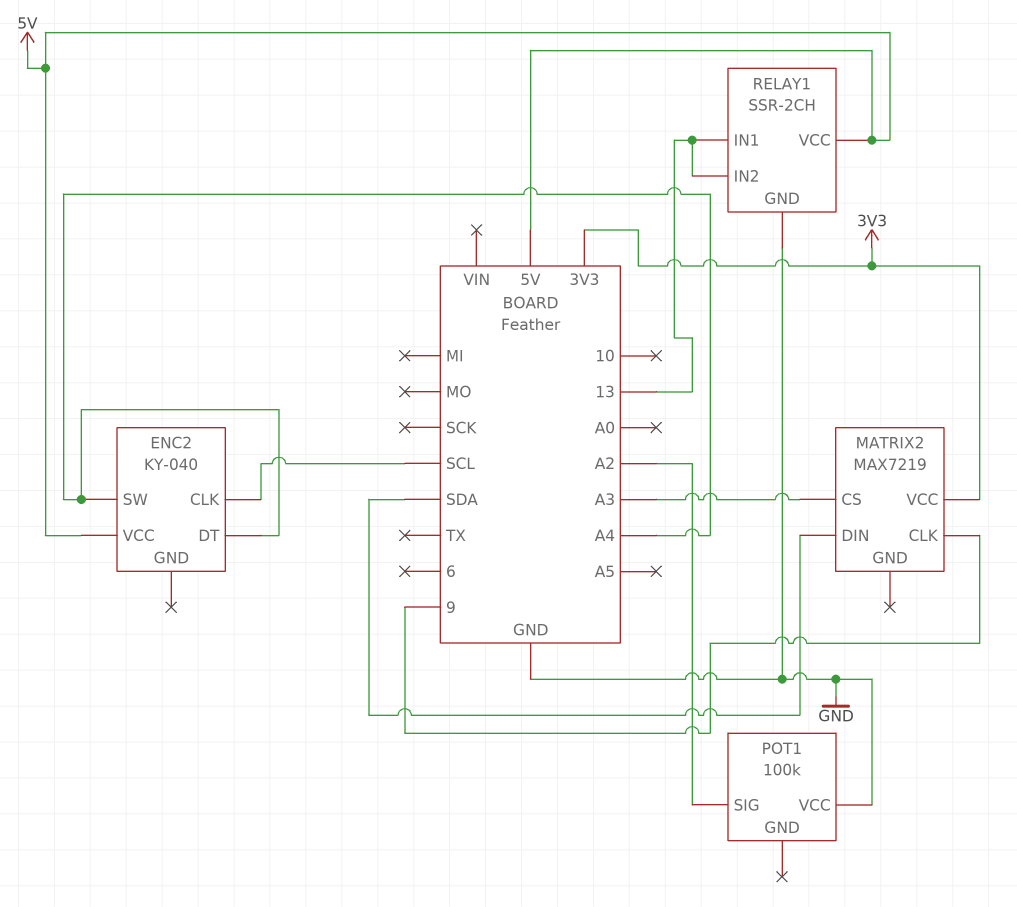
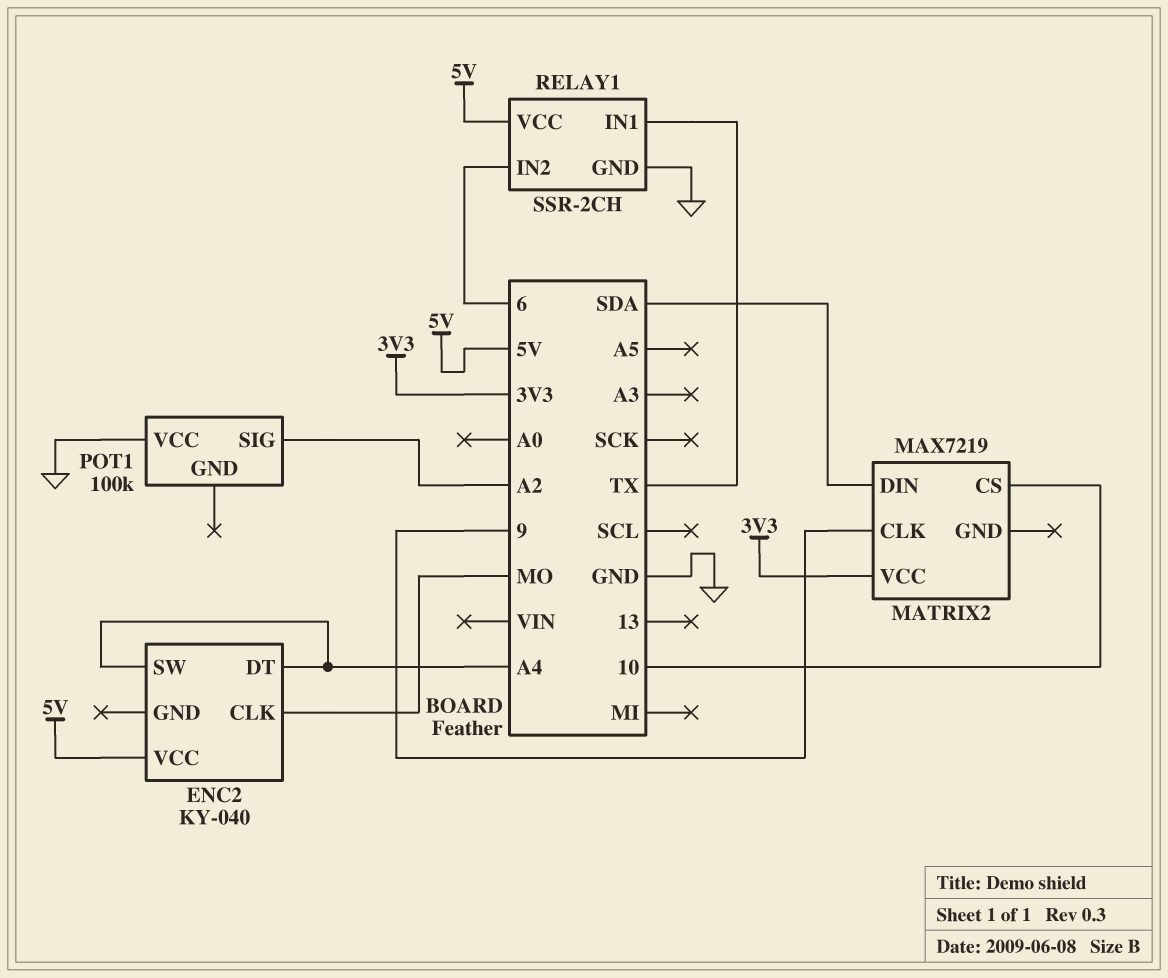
ENC2 pin CLK: SCL -> MO
MATRIX2 pin CS: A3 -> 10
RELAY1 pin IN1: 13 -> TX
RELAY1 pin IN2: 13 -> 6

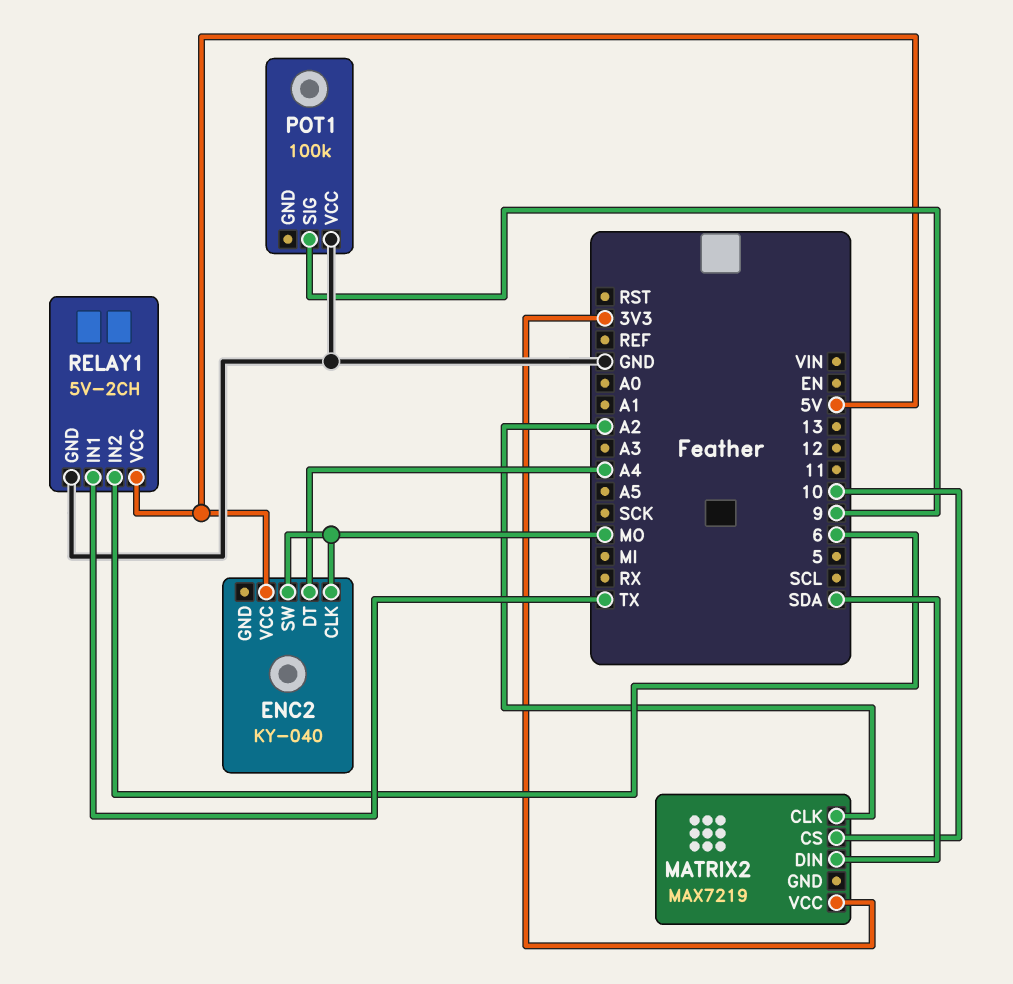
ENC2 pin SW: A4 -> MO
MATRIX2 pin CLK: 9 -> A2
POT1 pin SIG: A2 -> 9
RELAY1: SSR-2CH -> 5V-2CH

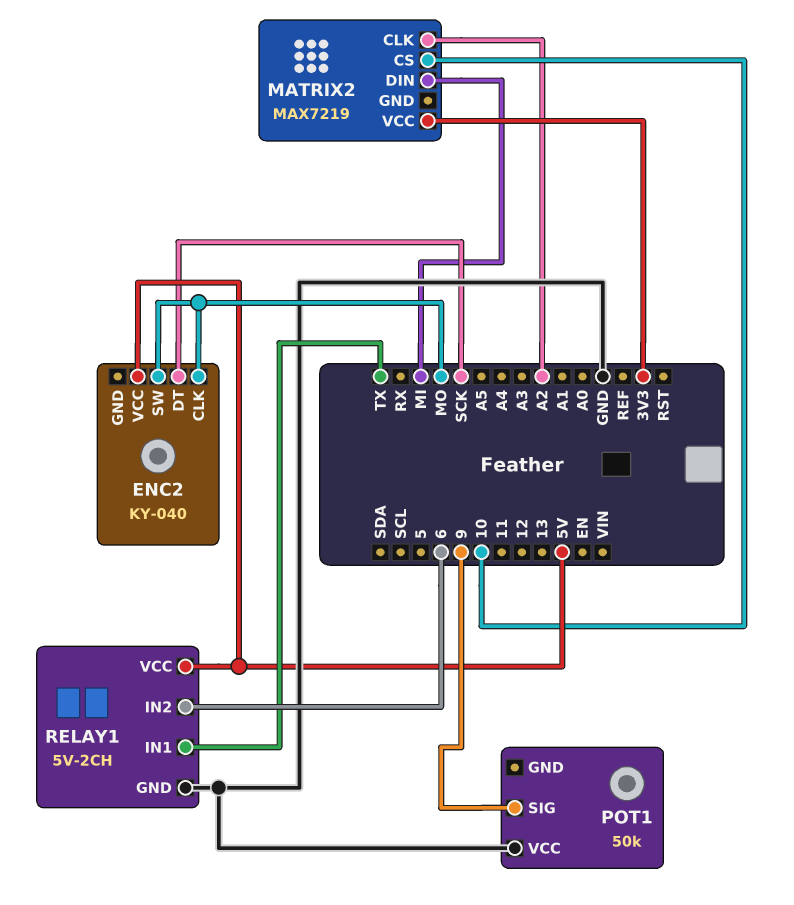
ENC2 pin DT: A4 -> SCK
MATRIX2 pin DIN: SDA -> MI
POT1: 100k -> 50k

